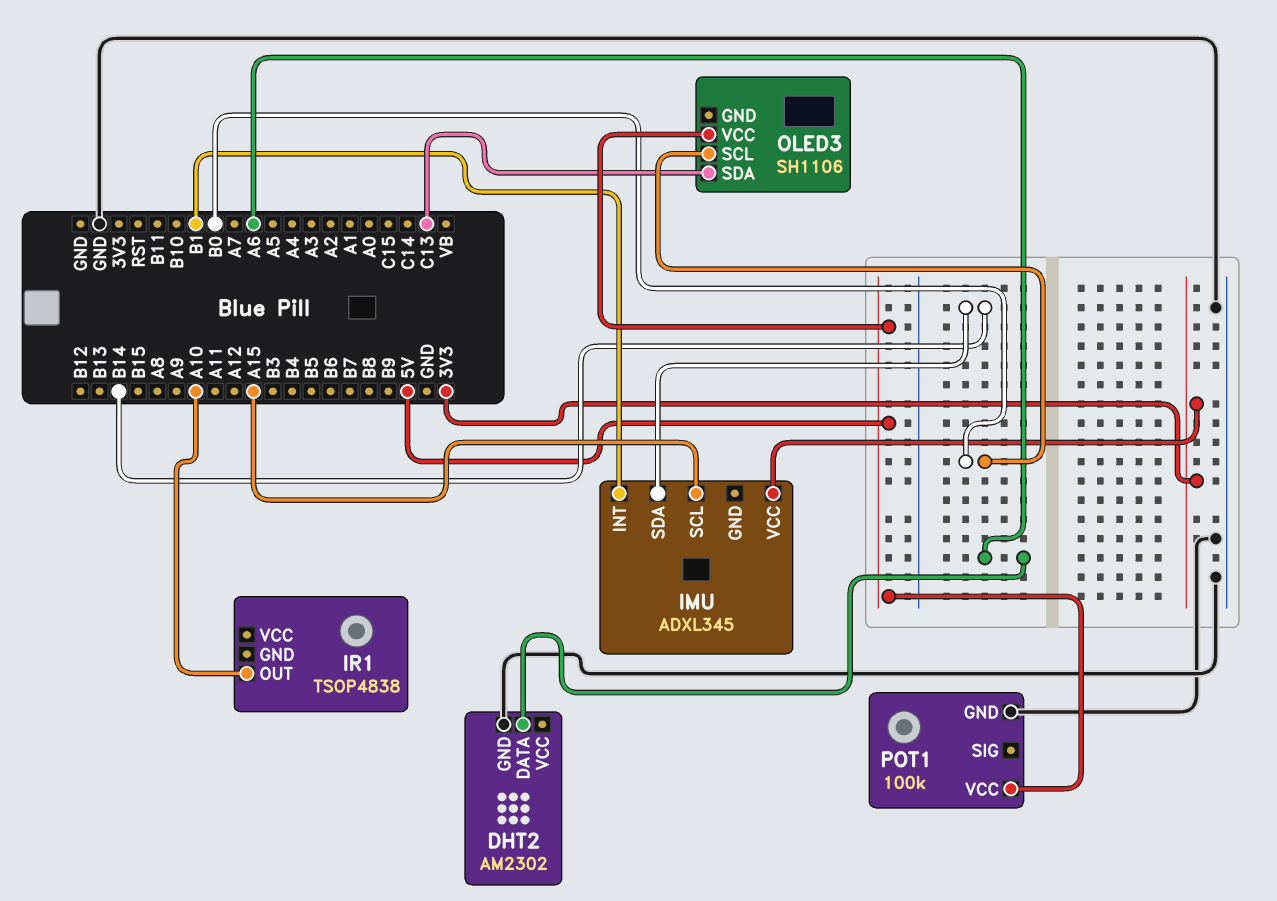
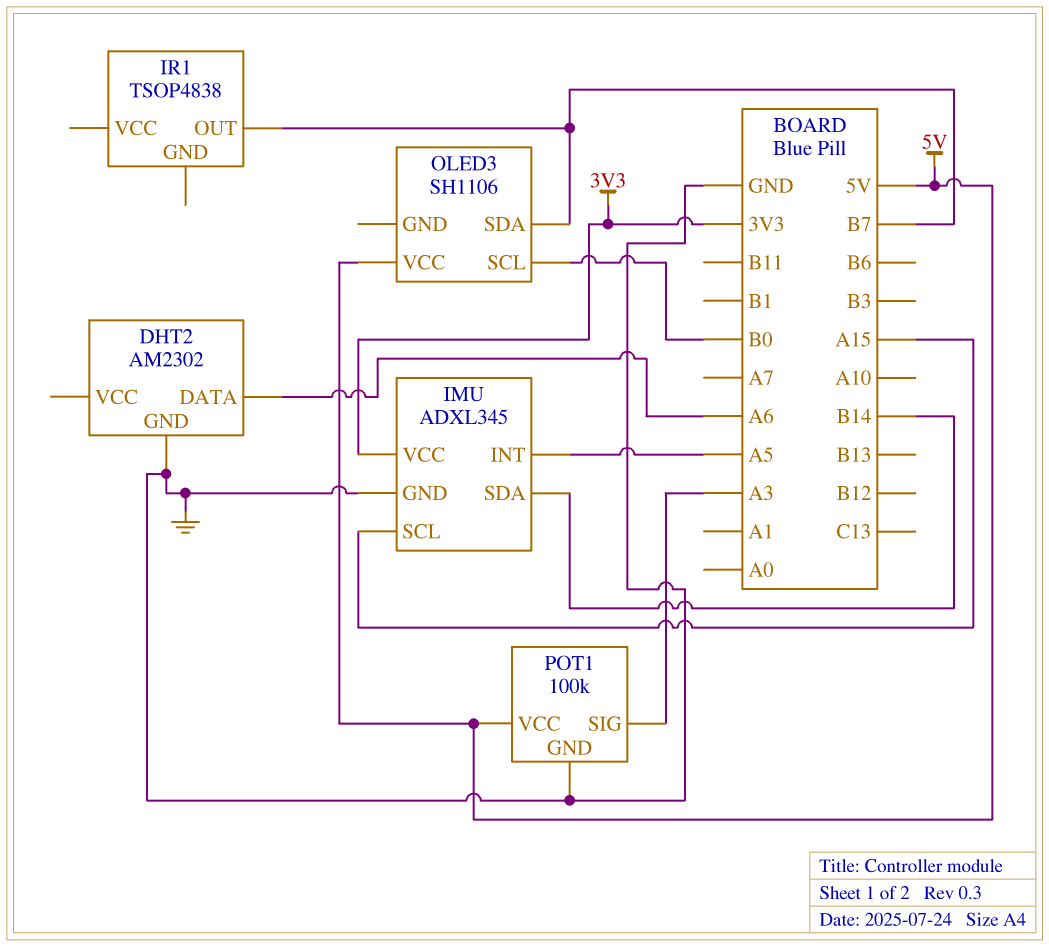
IMU pin GND: none -> GND
IMU pin INT: B1 -> A5
IR1 pin OUT: A10 -> B7
OLED3 pin SDA: C13 -> B7
POT1 pin SIG: none -> A3

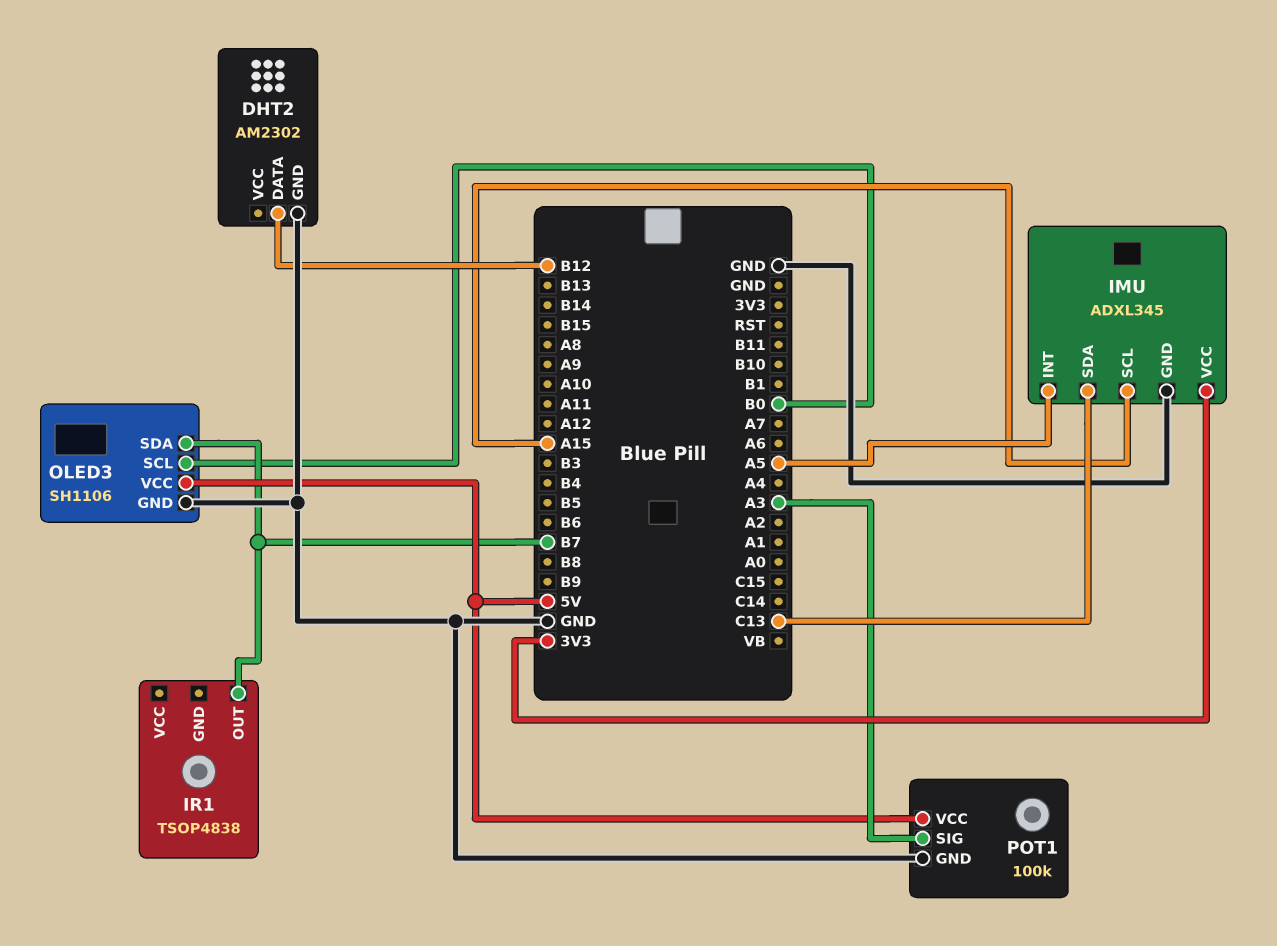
DHT2 pin DATA: A6 -> B12
IMU pin SDA: B14 -> C13
OLED3 pin GND: none -> GND

